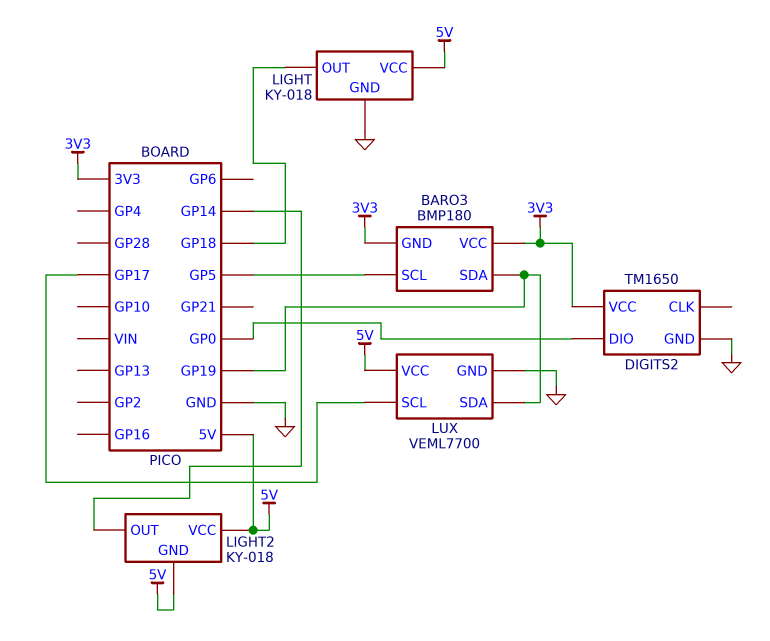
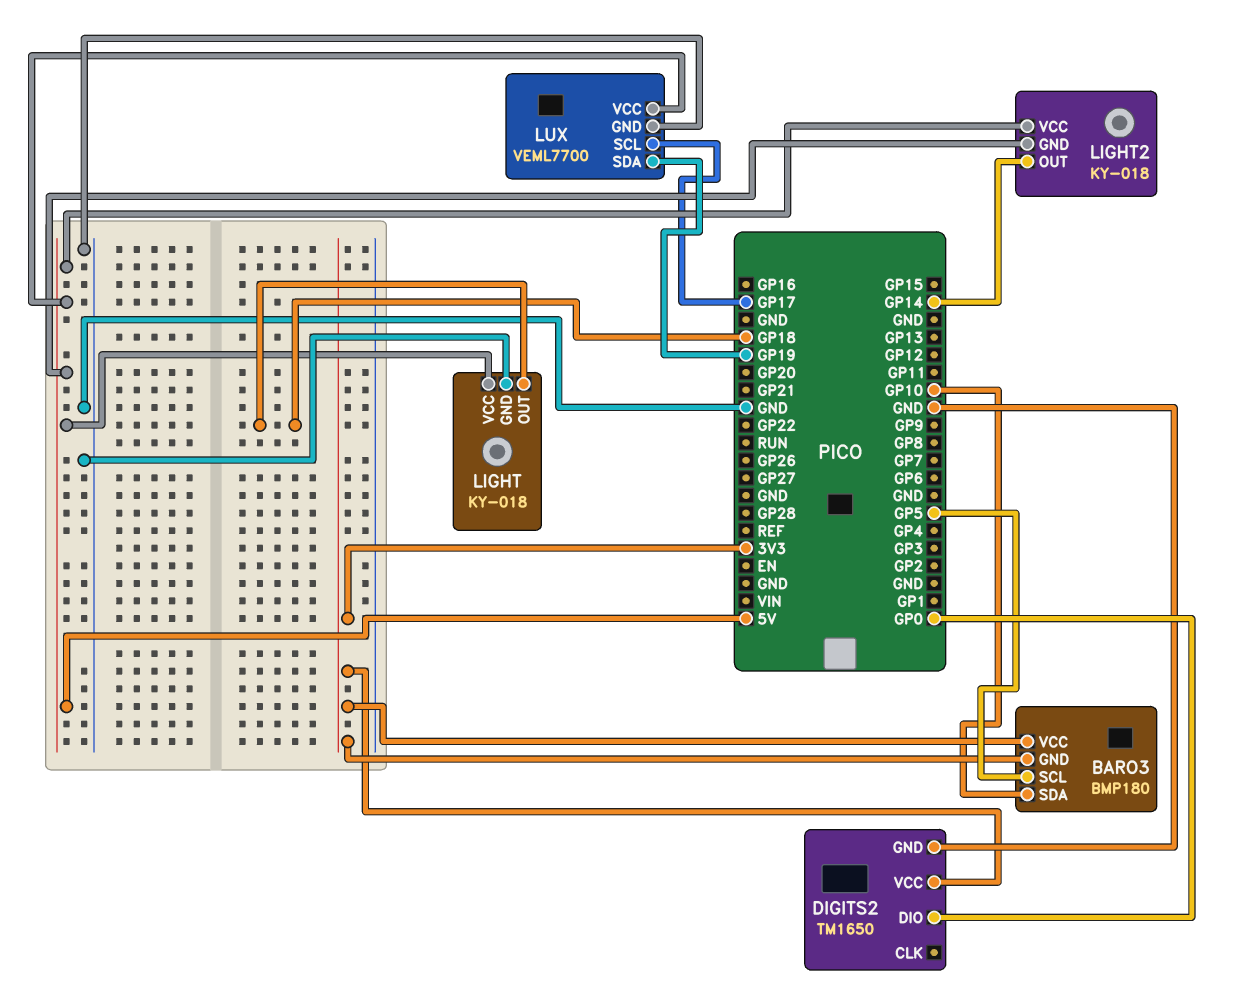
BARO3 pin SDA: GP19 -> GP10

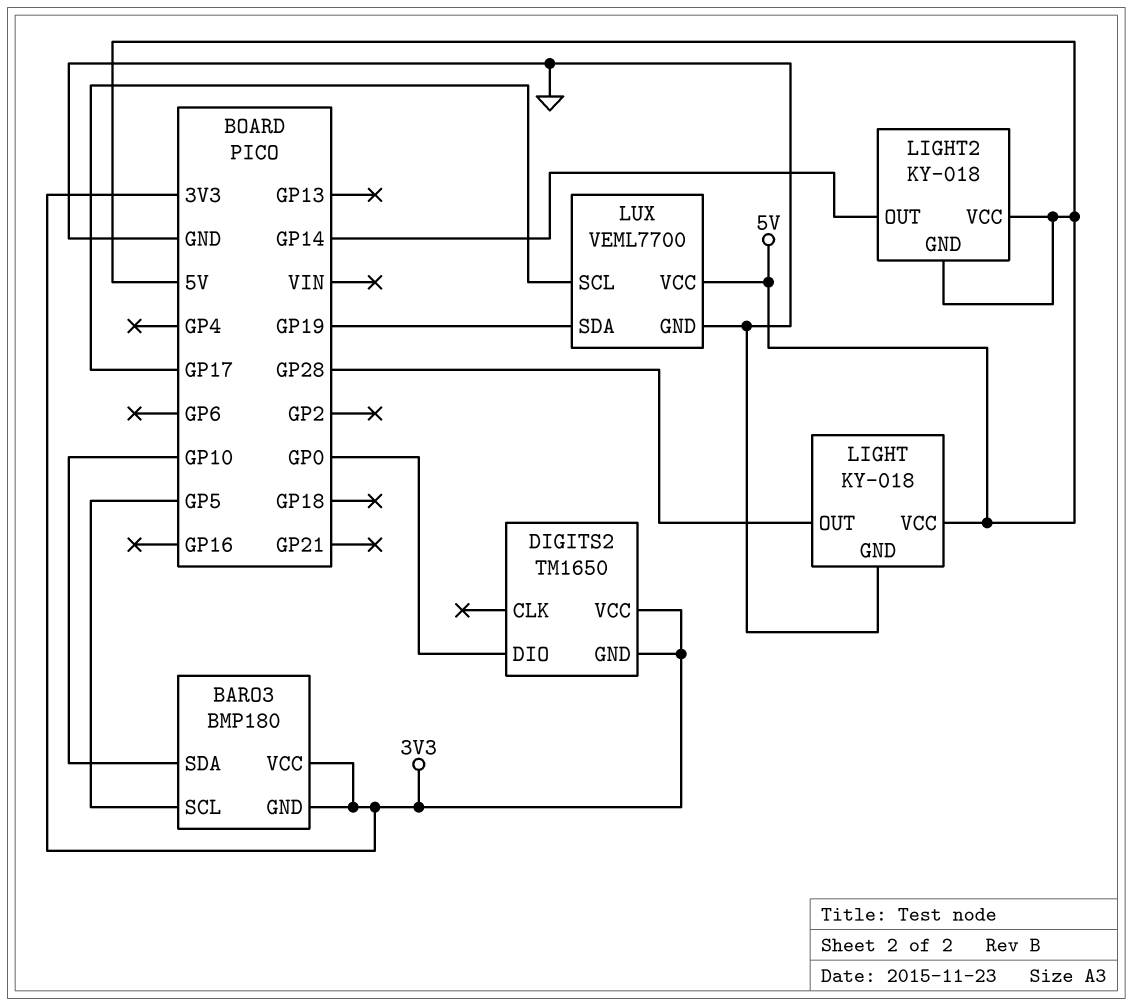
DIGITS2 pin GND: GND -> 3V3
LIGHT pin OUT: GP18 -> GP28

